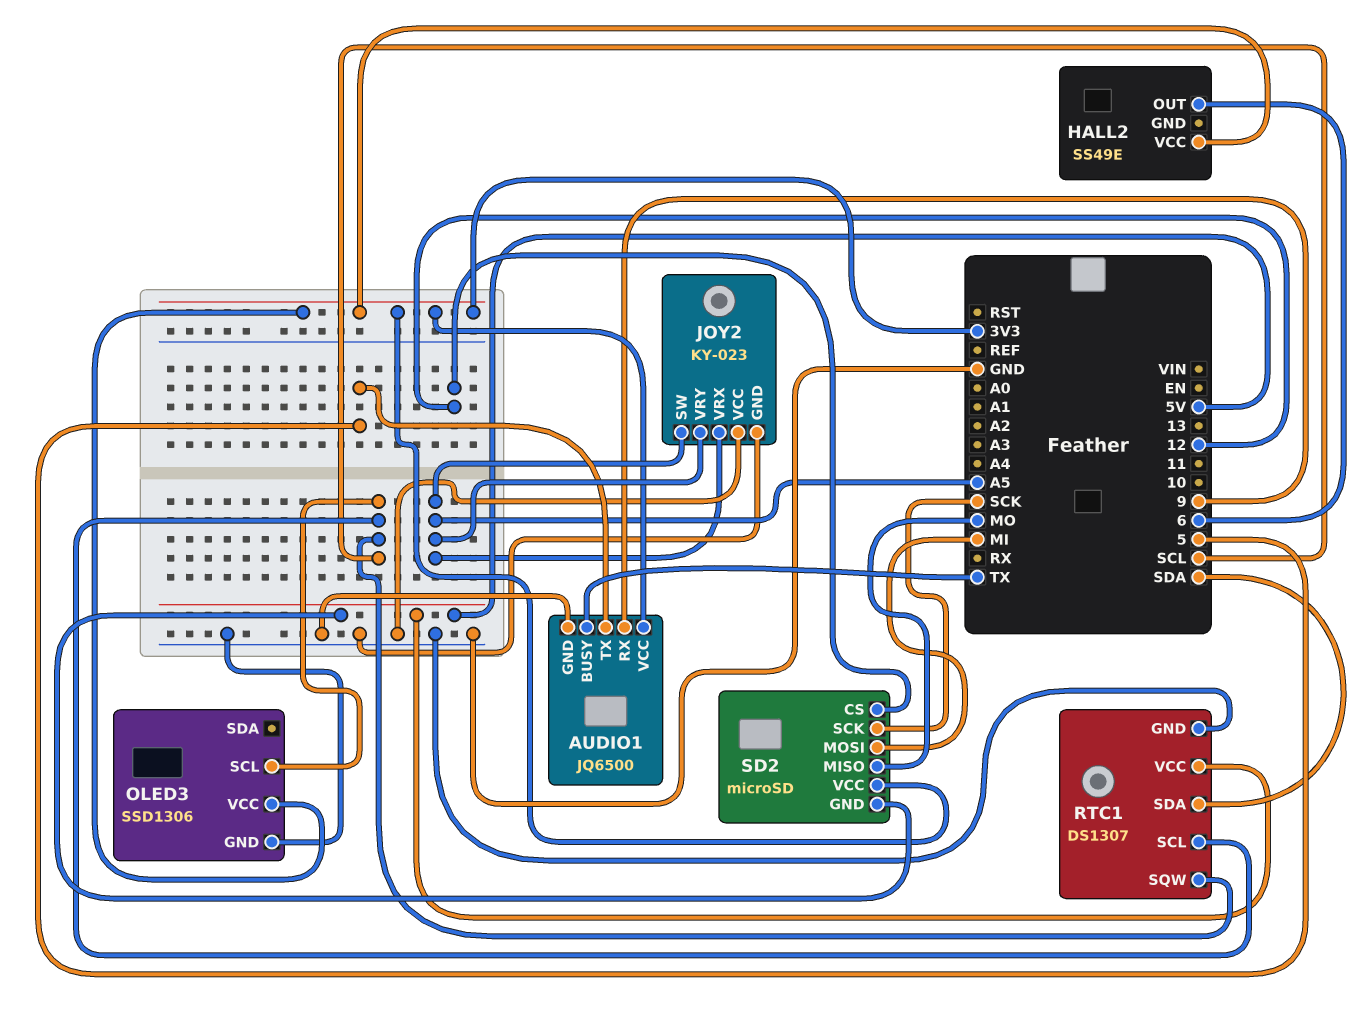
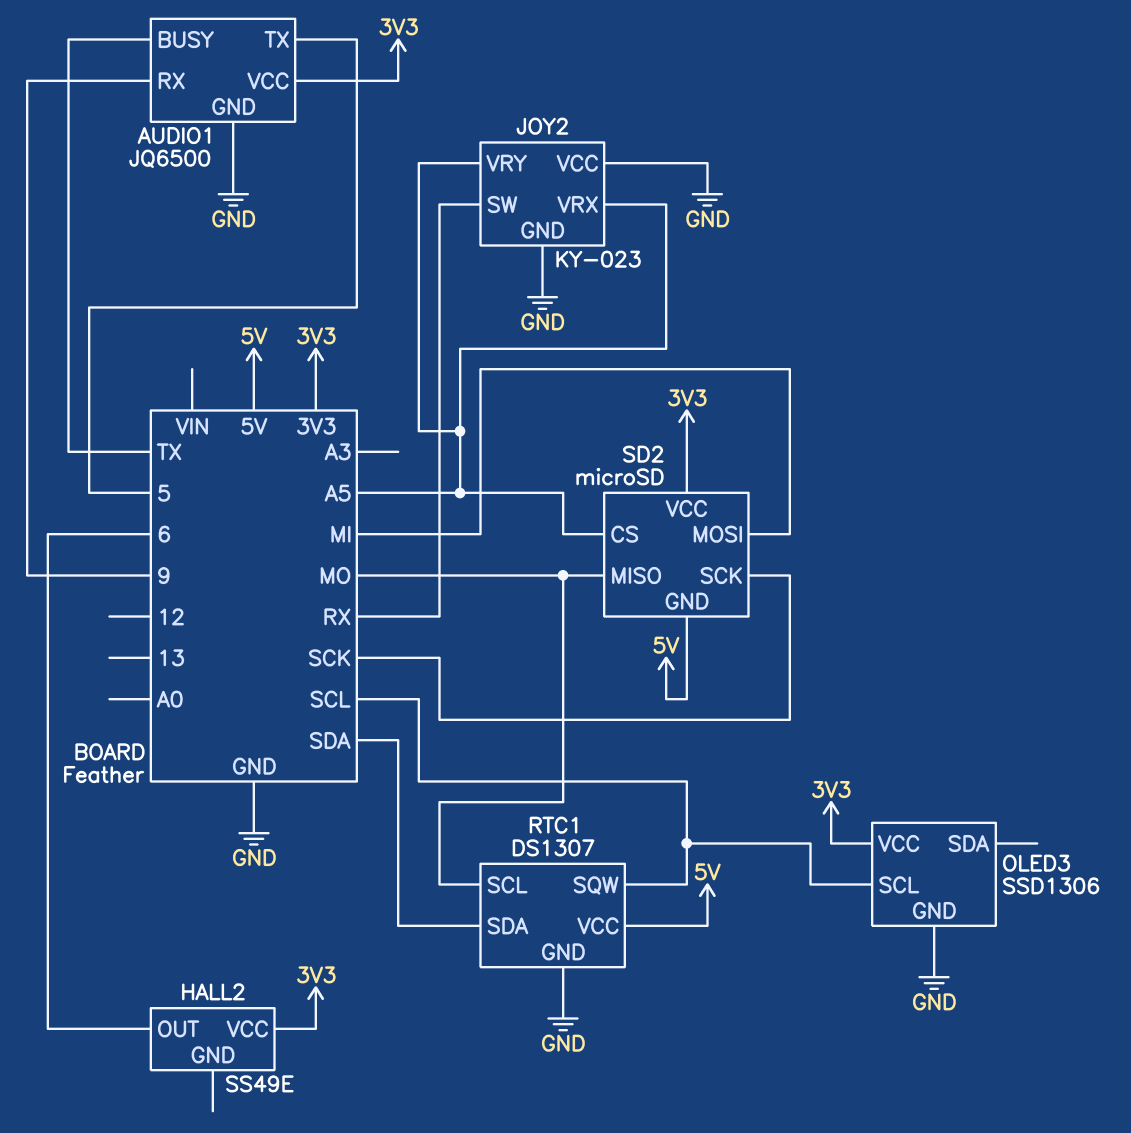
JOY2 pin SW: A5 -> RX
RTC1 pin SCL: SCL -> MO
SD2 pin CS: 12 -> A5

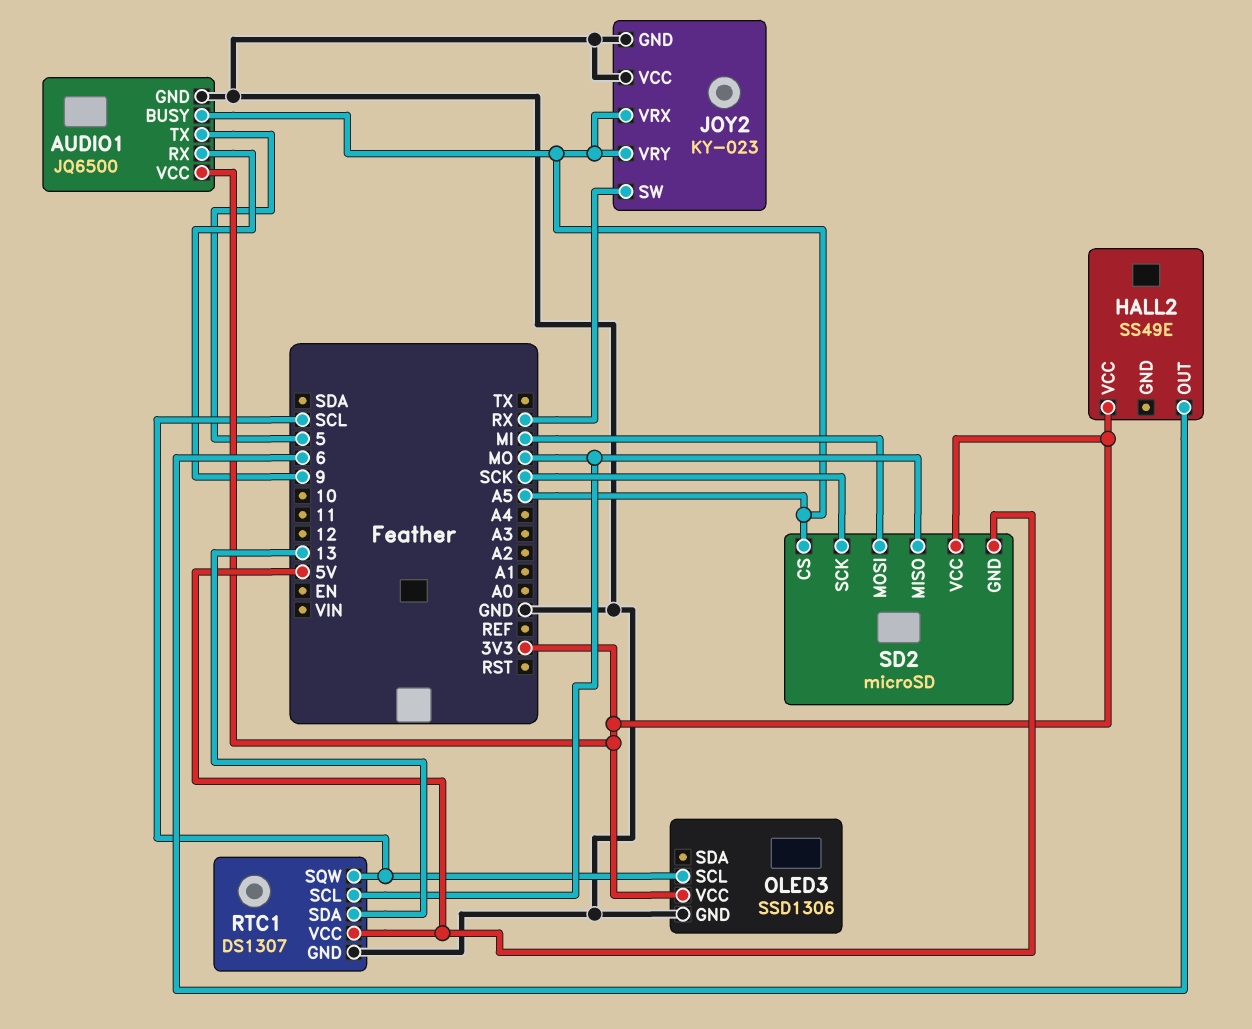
AUDIO1 pin BUSY: TX -> A5
RTC1 pin SDA: SDA -> 13

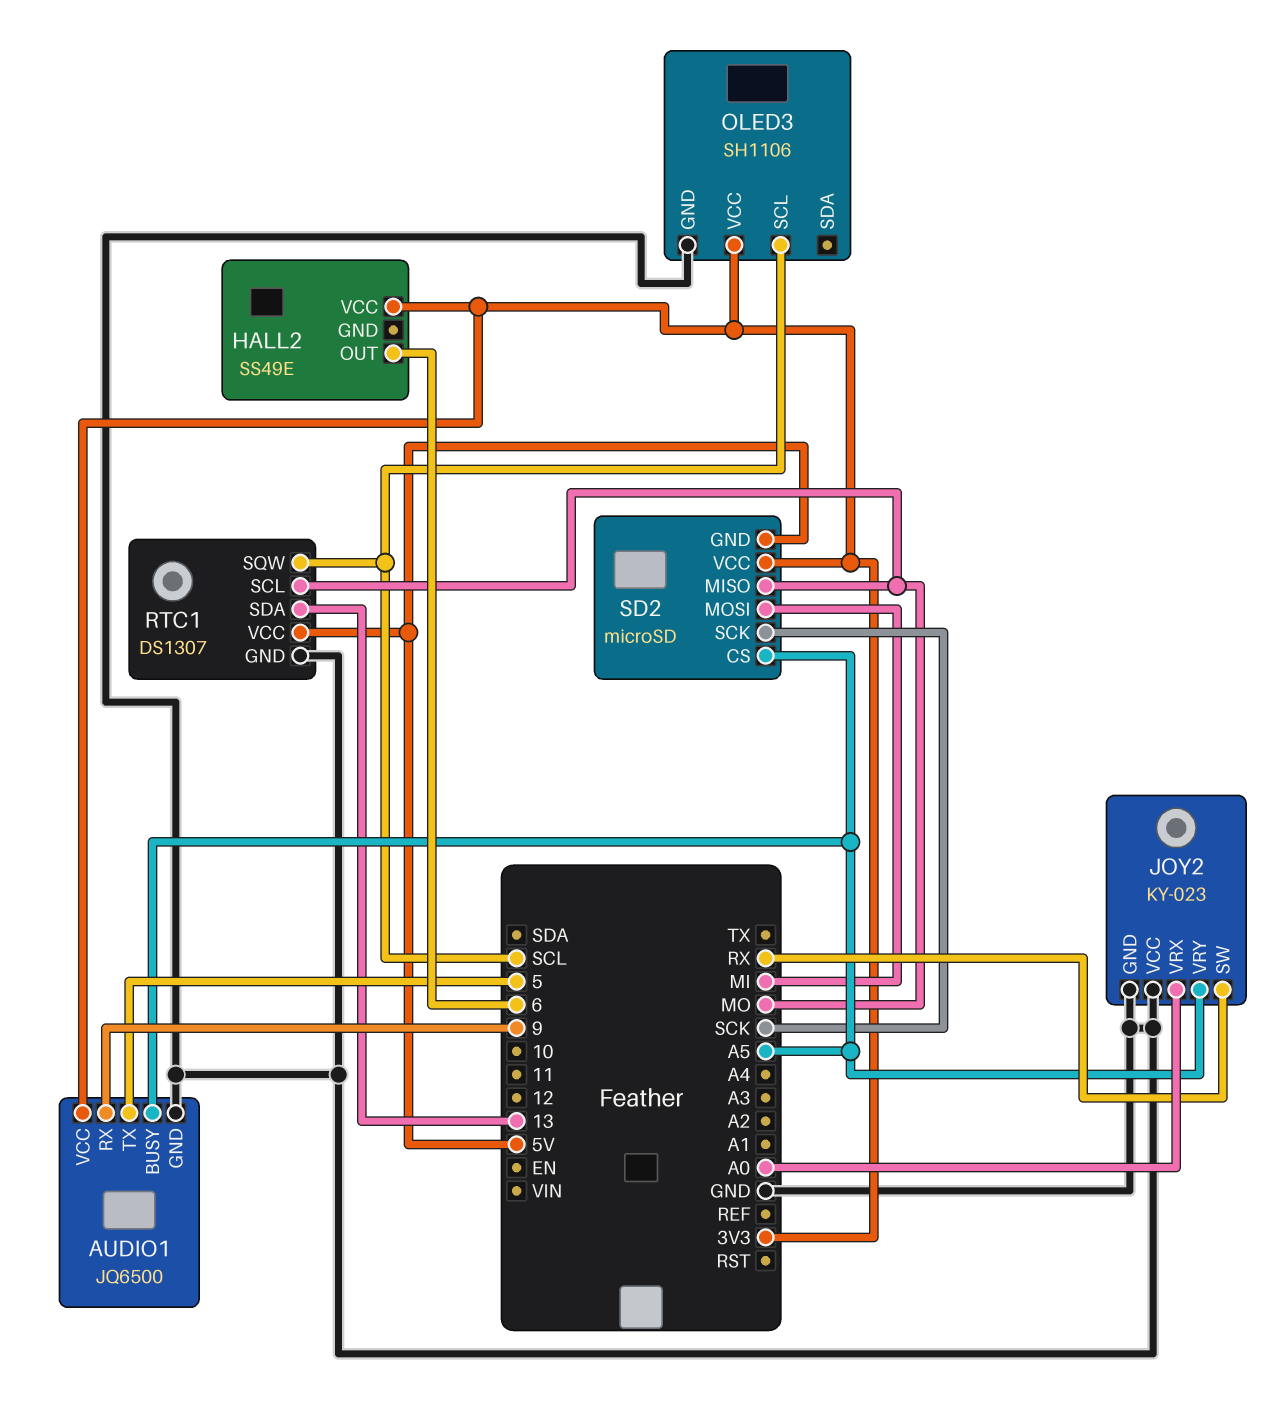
JOY2 pin VRX: A5 -> A0
OLED3: SSD1306 -> SH1106

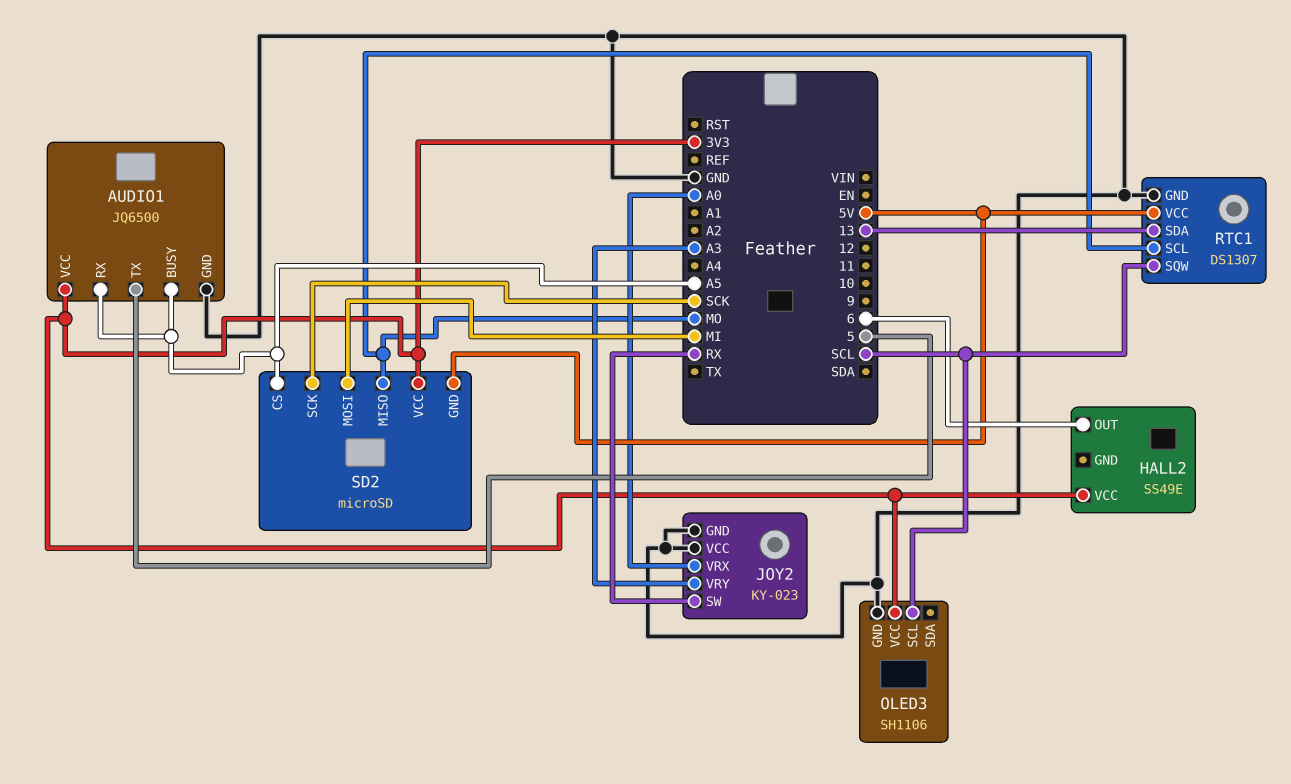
AUDIO1 pin RX: 9 -> A5
JOY2 pin VRY: A5 -> A3

